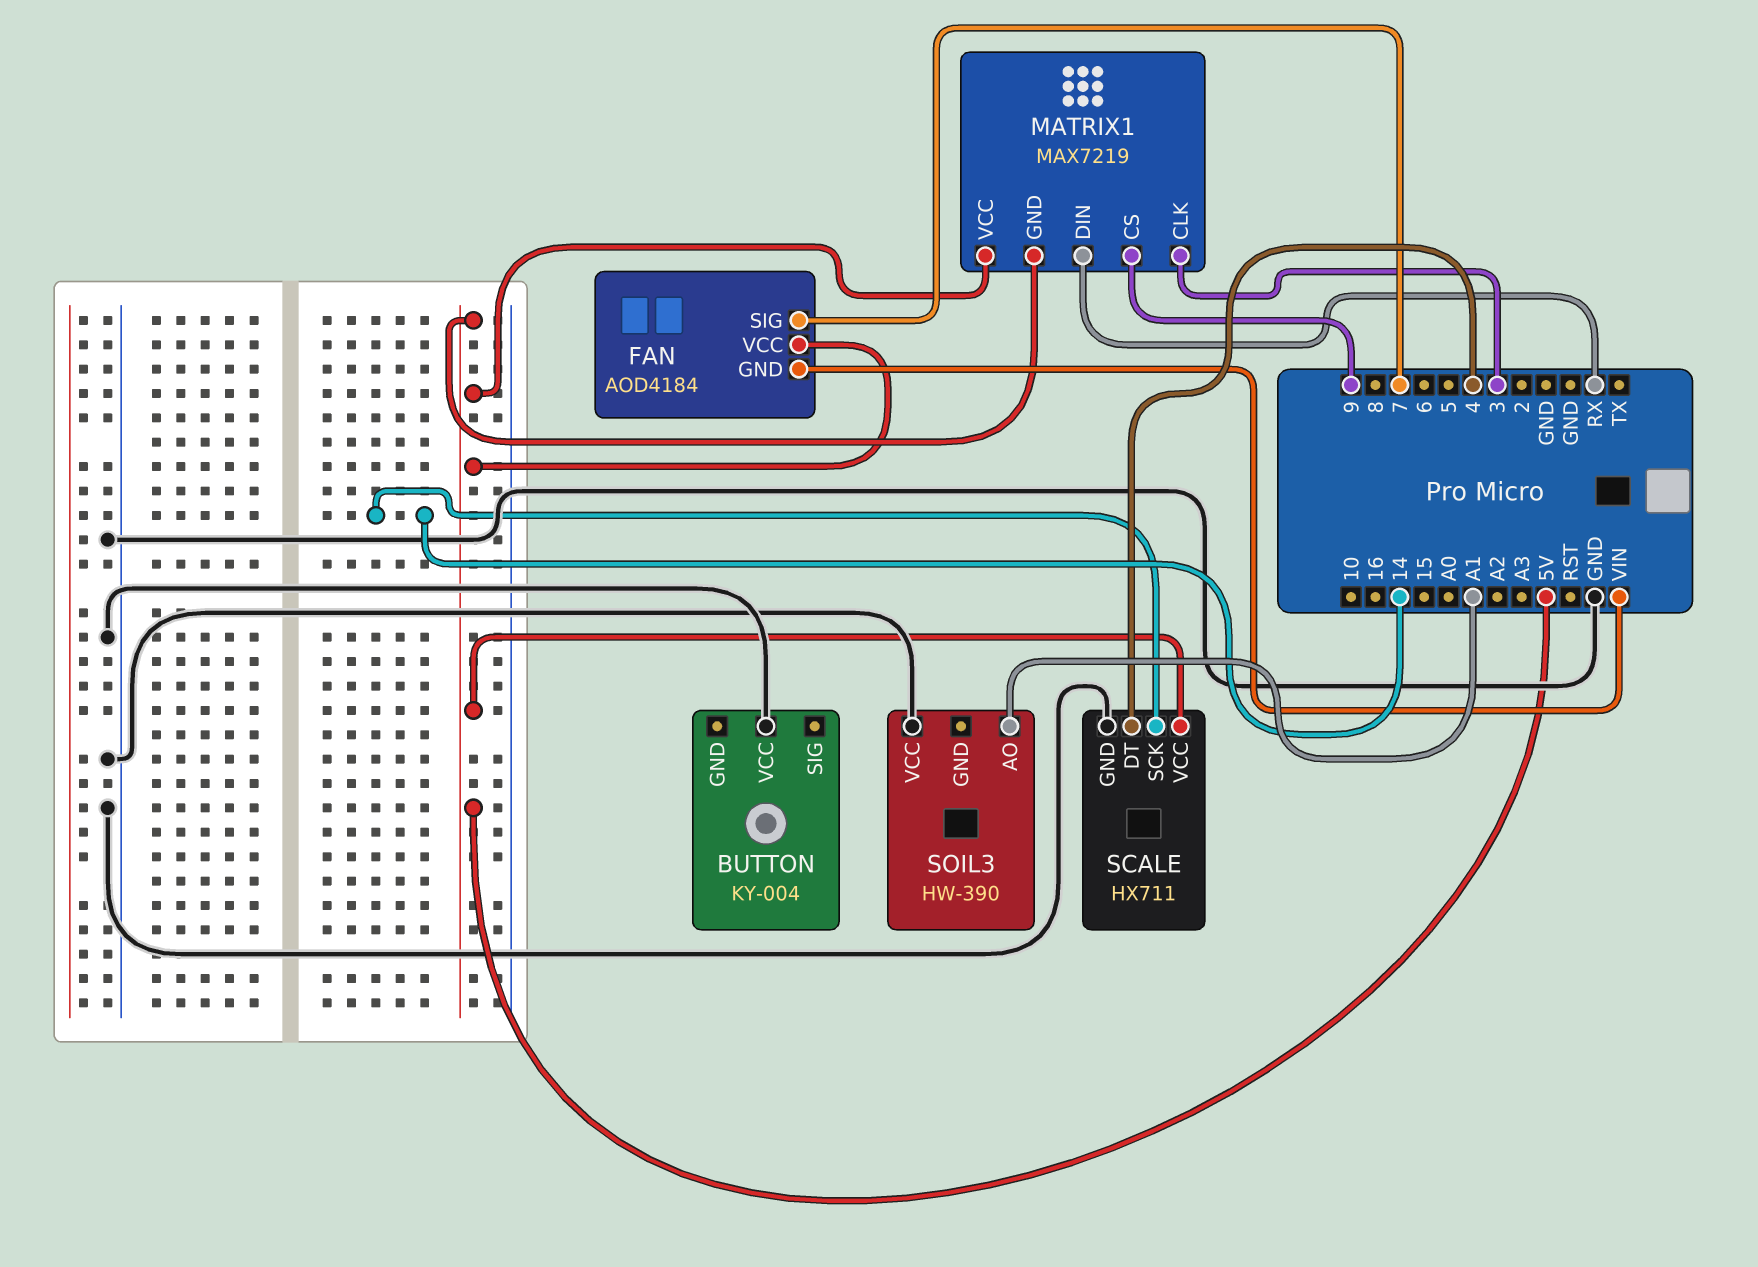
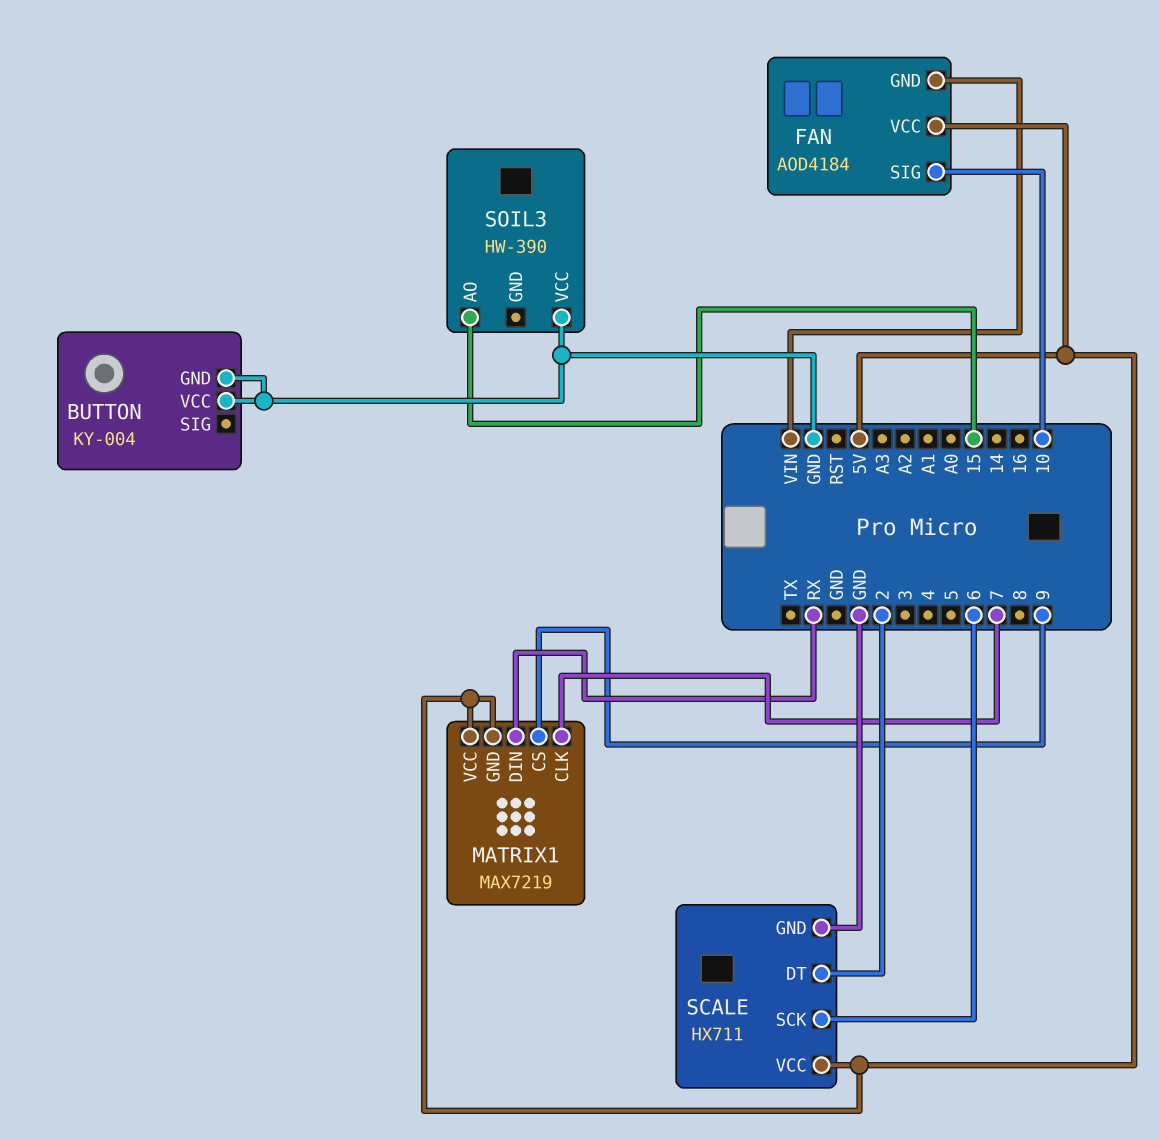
BUTTON pin GND: none -> GND
FAN pin SIG: 7 -> 10
MATRIX1 pin CLK: 3 -> 7
SCALE pin DT: 4 -> 2
SCALE pin SCK: 14 -> 6
SOIL3 pin AO: A1 -> 15

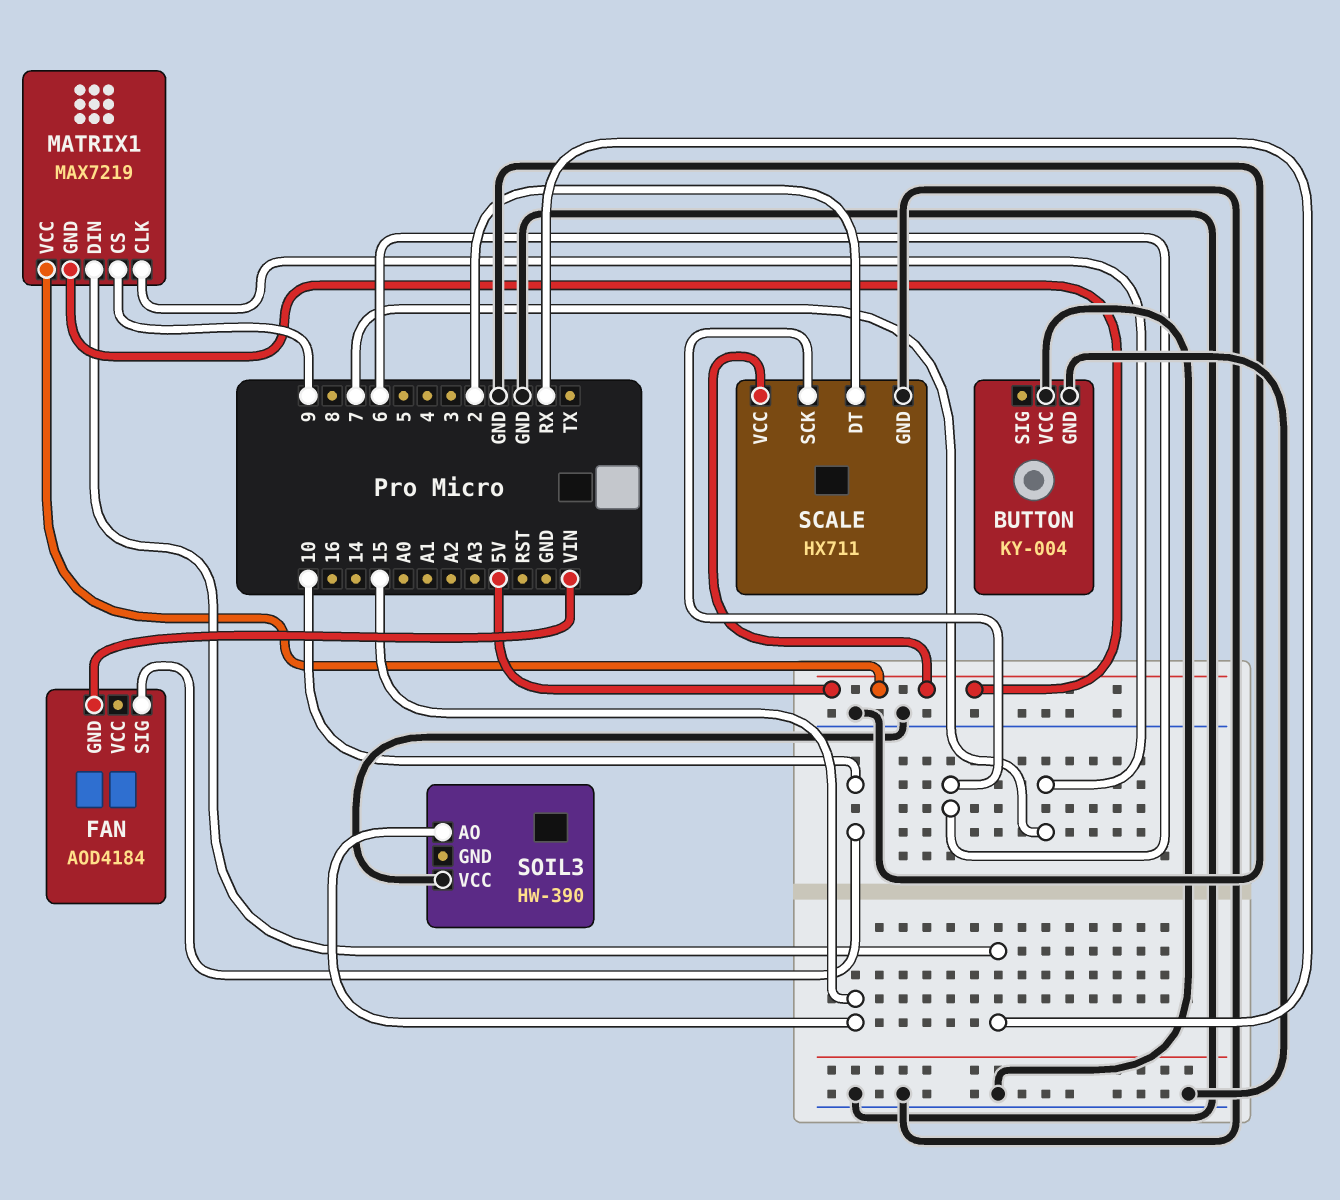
FAN pin VCC: 5V -> none

